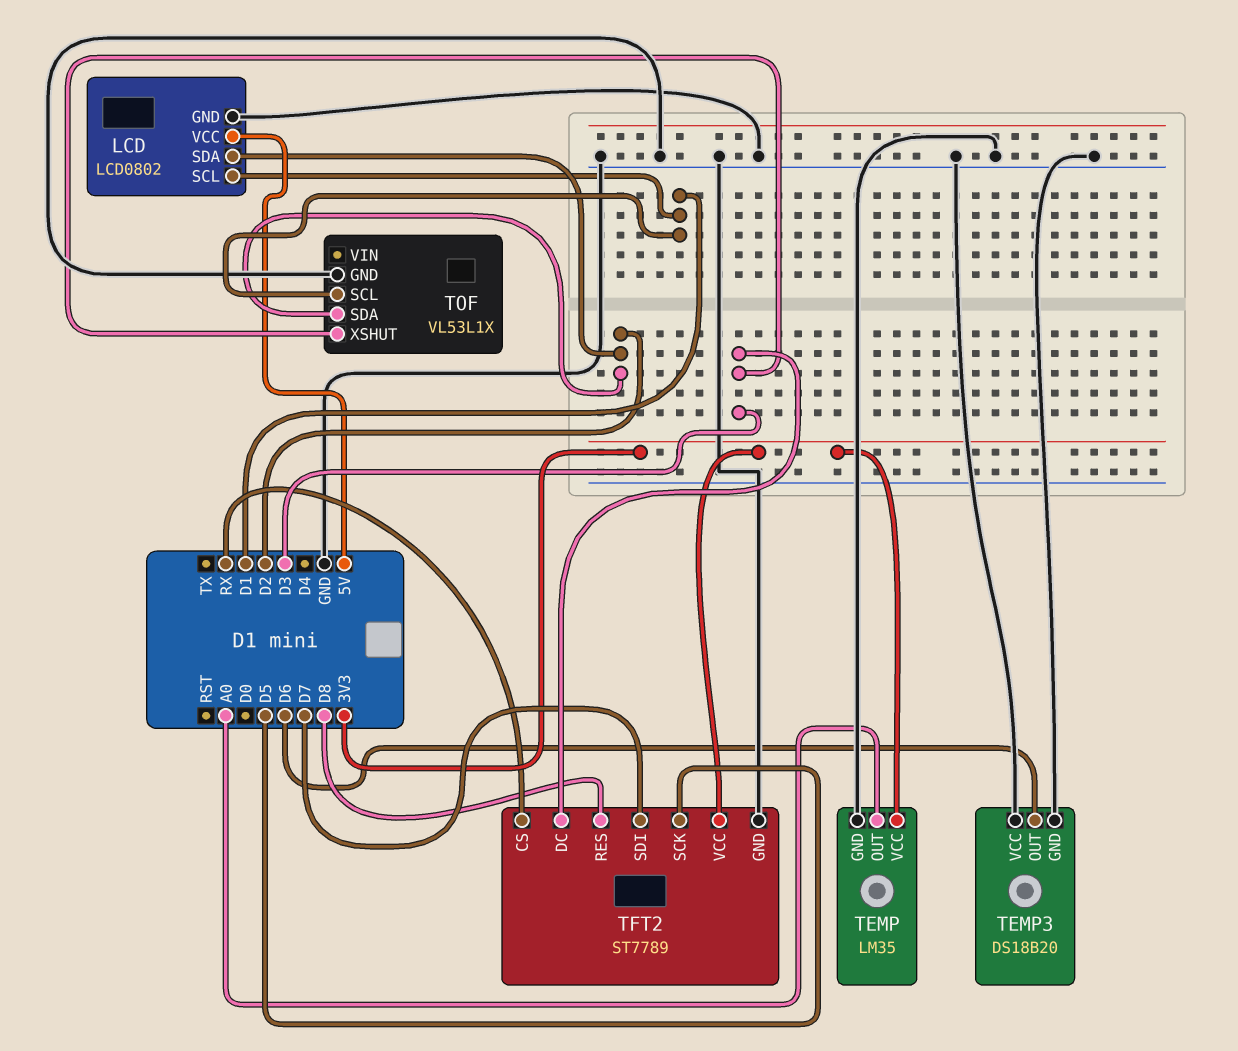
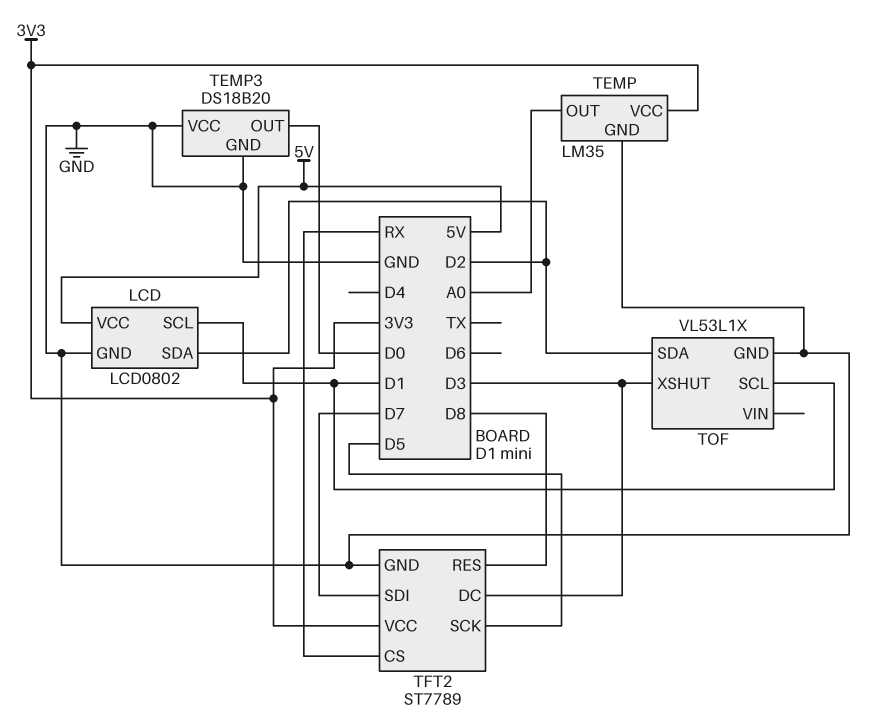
TEMP3 pin OUT: D6 -> D0

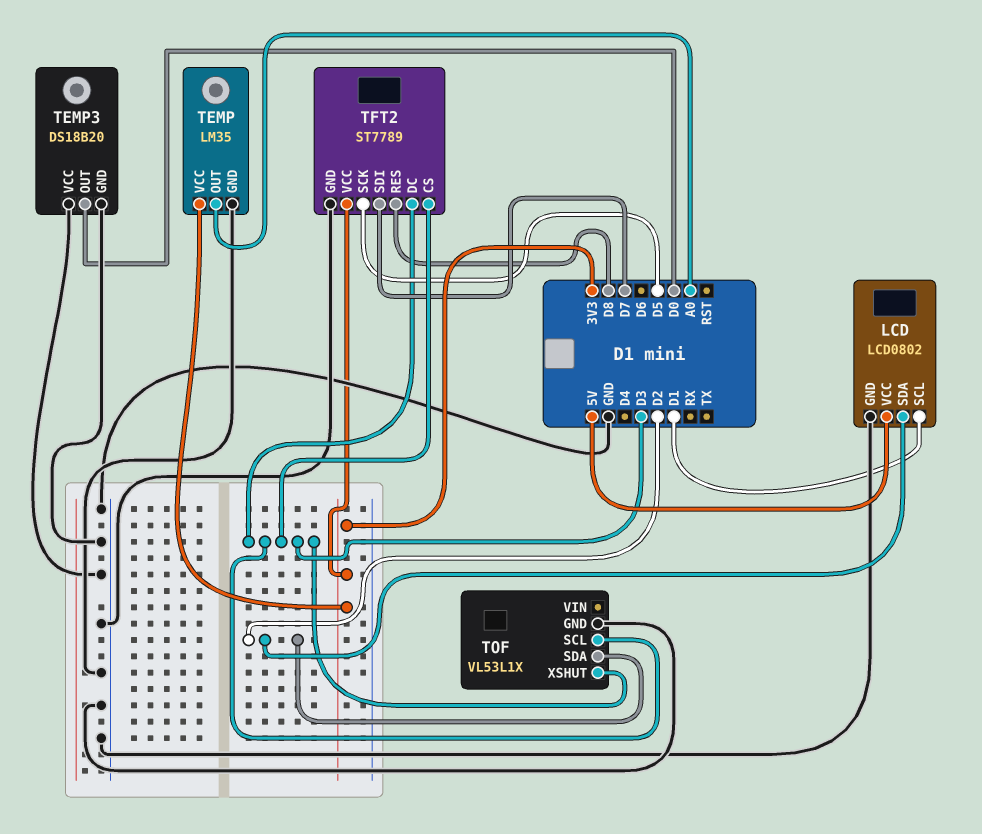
TFT2 pin CS: RX -> D3
TOF pin SCL: D1 -> D3

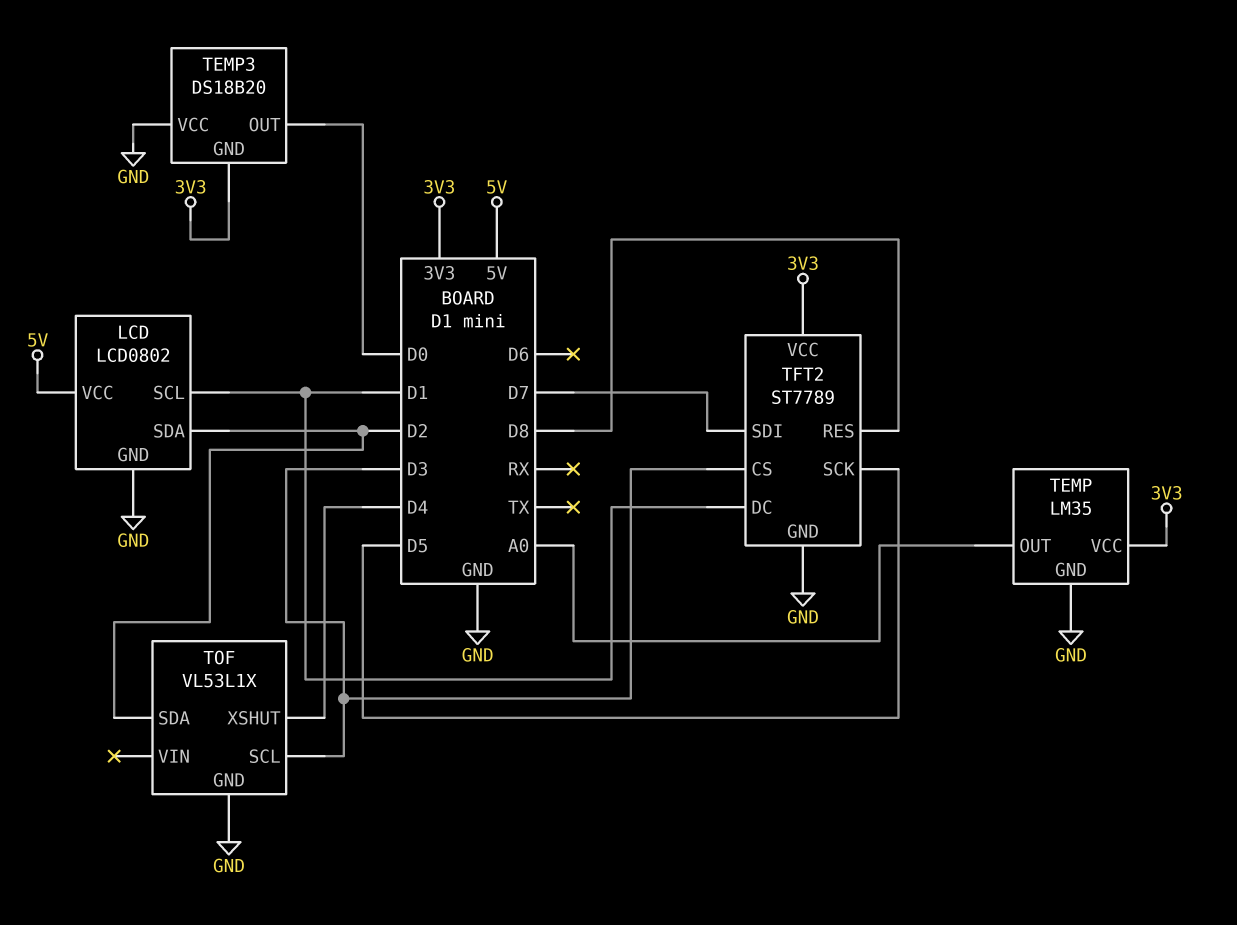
TEMP3 pin GND: GND -> 3V3
TFT2 pin DC: D3 -> D1
TOF pin XSHUT: D3 -> D4

